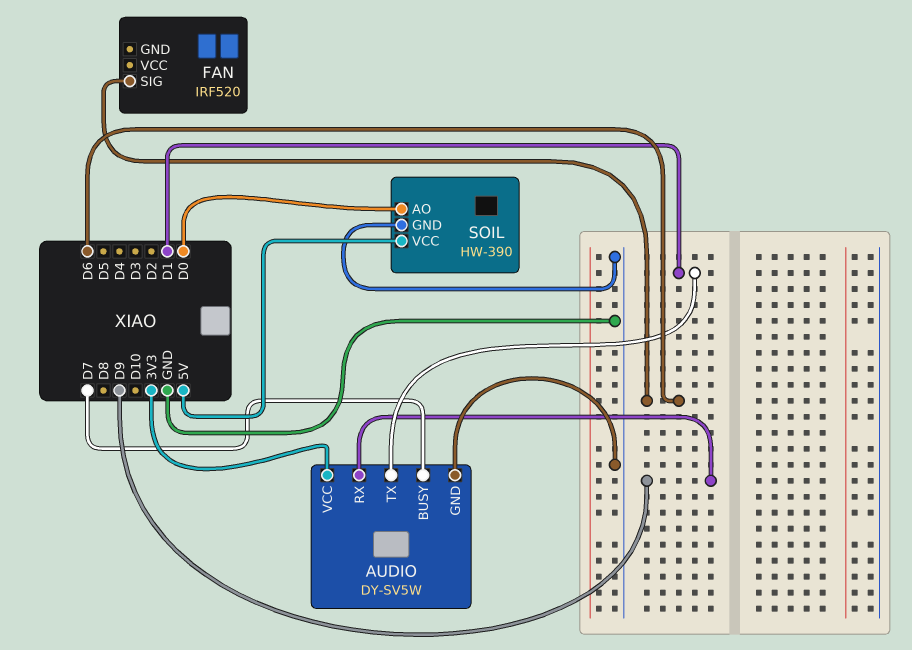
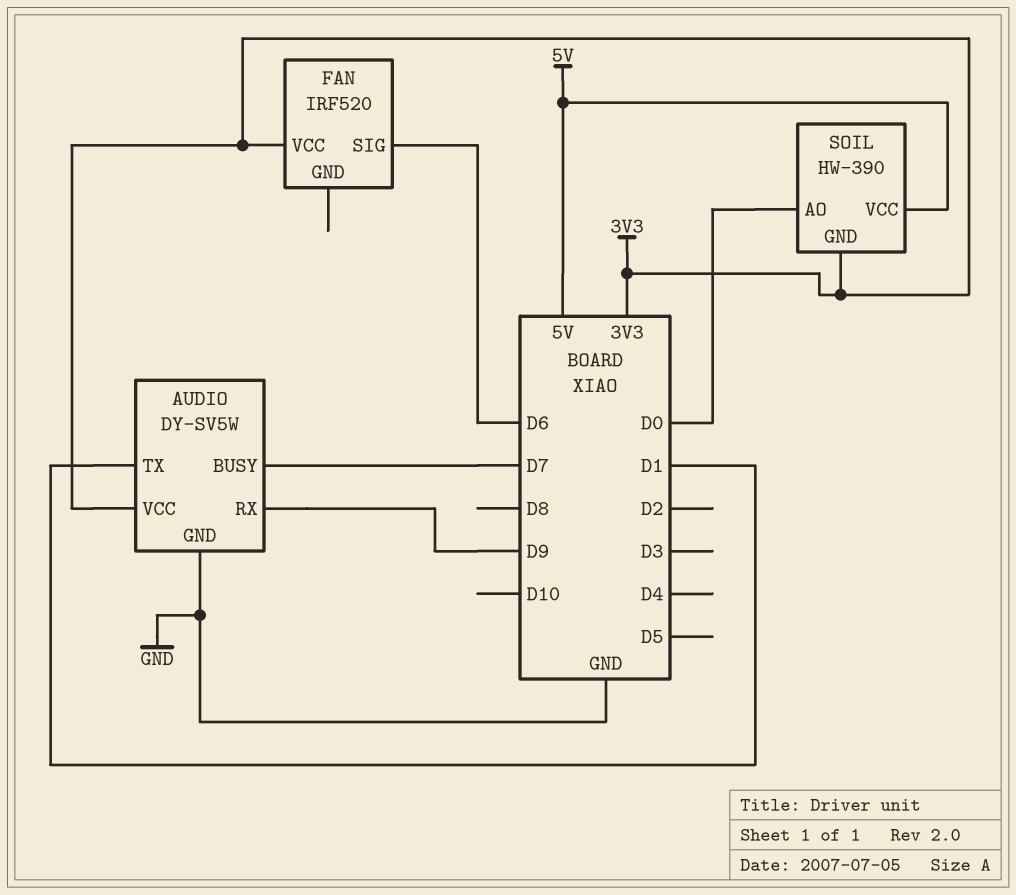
FAN pin VCC: none -> 3V3
SOIL pin GND: GND -> 3V3

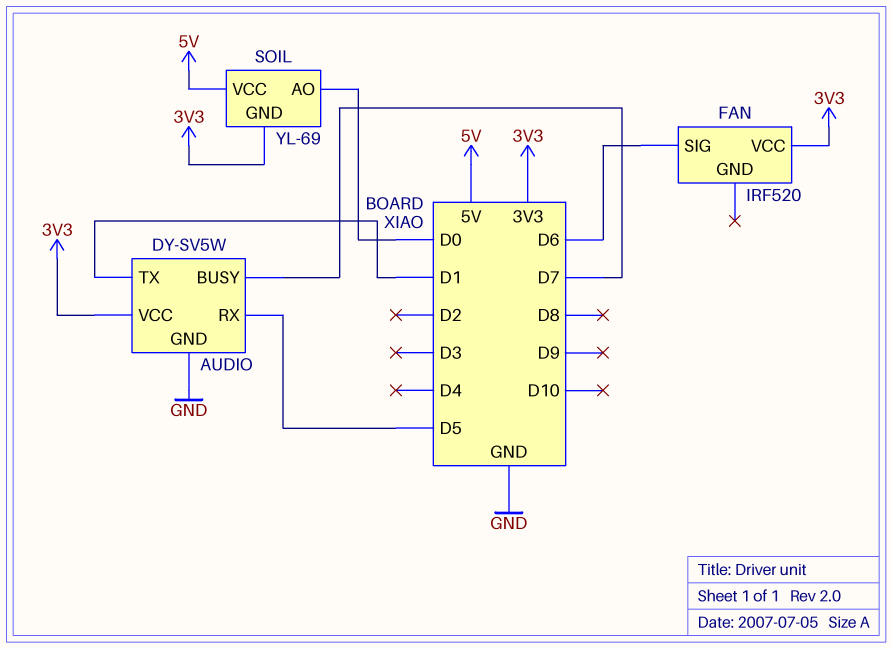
AUDIO pin RX: D9 -> D5
SOIL: HW-390 -> YL-69

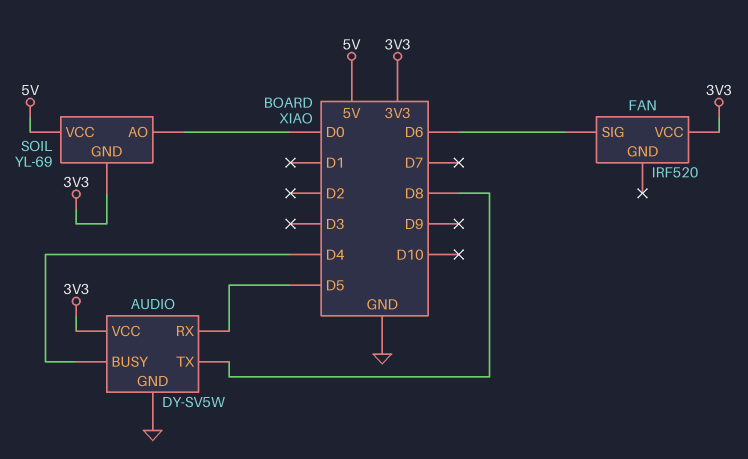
AUDIO pin BUSY: D7 -> D4
AUDIO pin TX: D1 -> D8

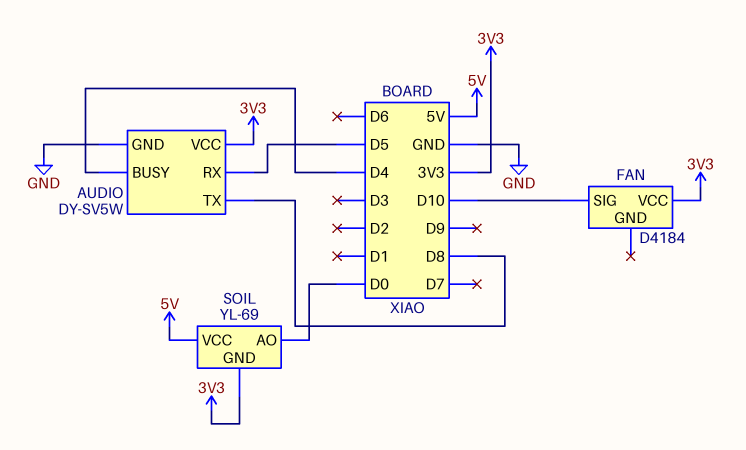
FAN: IRF520 -> D4184
FAN pin SIG: D6 -> D10

